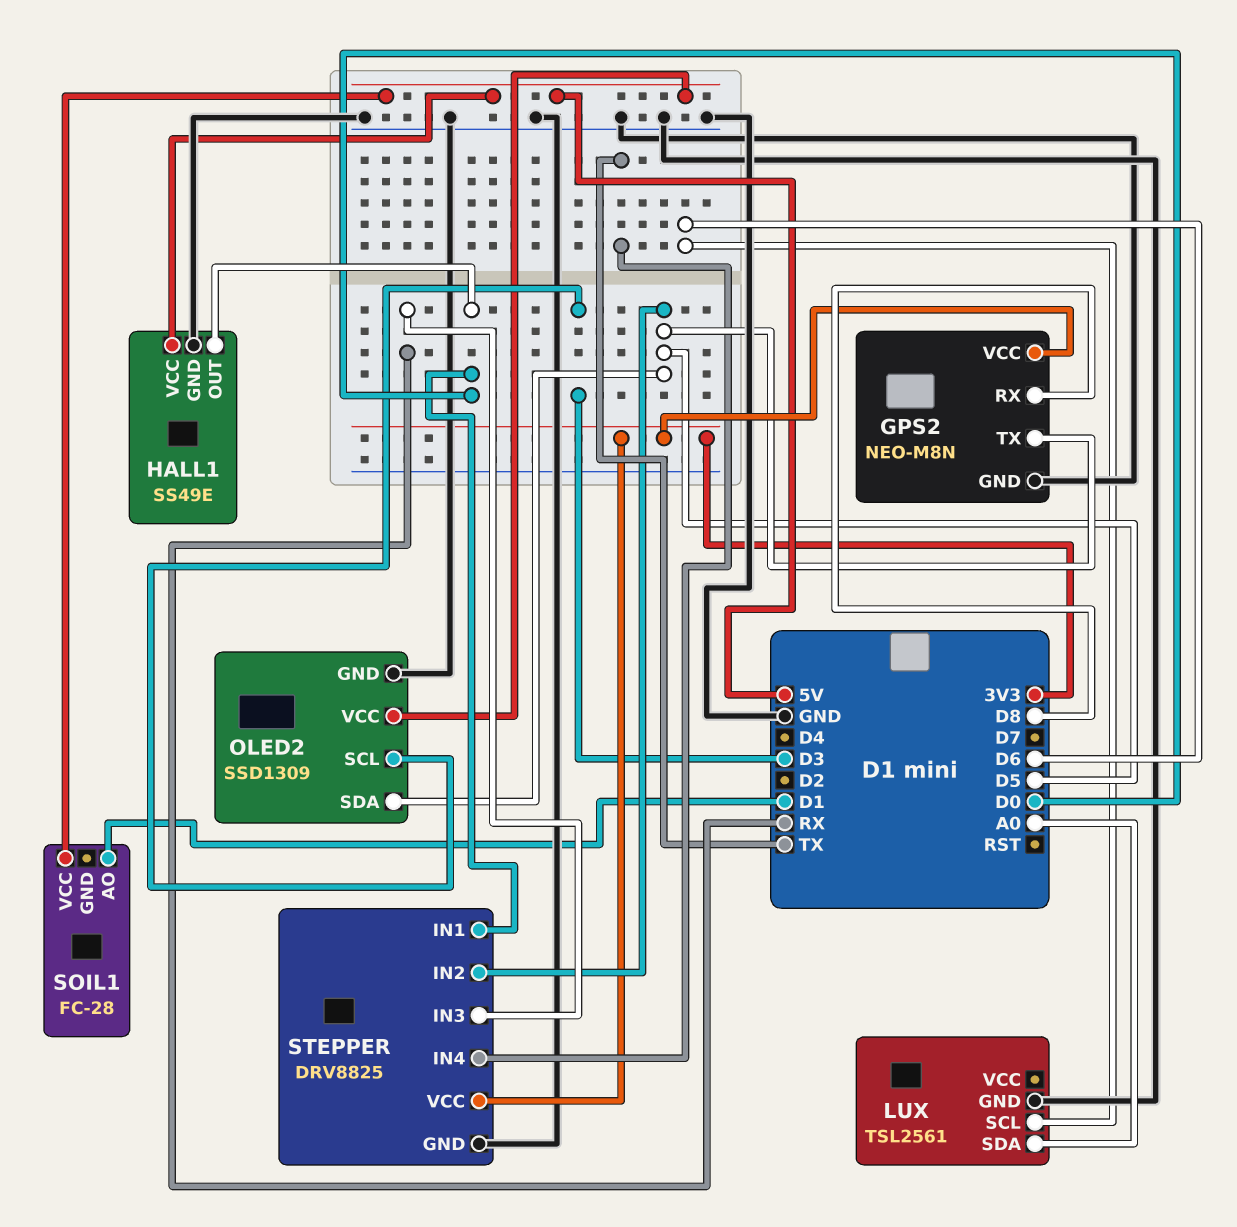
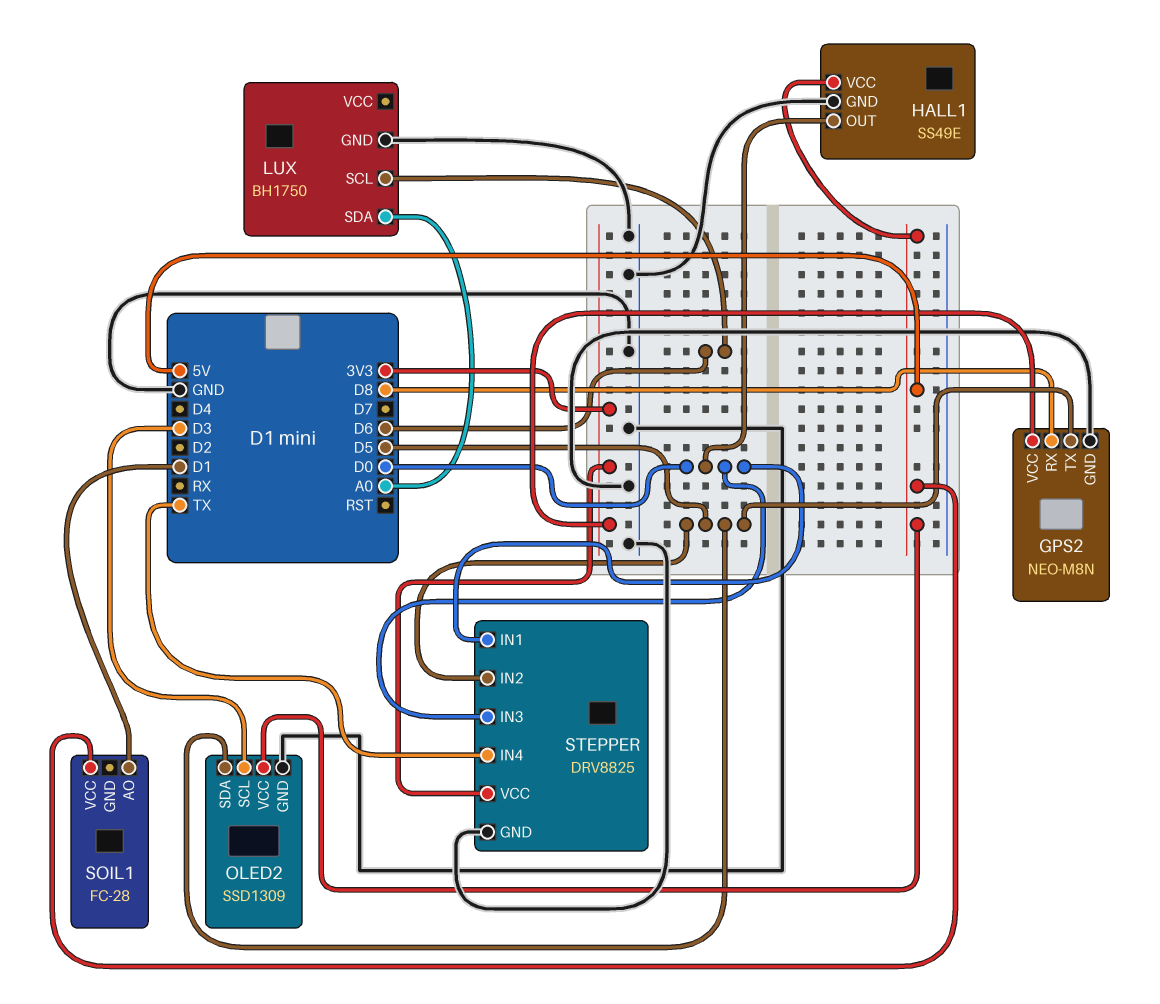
LUX: TSL2561 -> BH1750
STEPPER pin IN3: RX -> D0

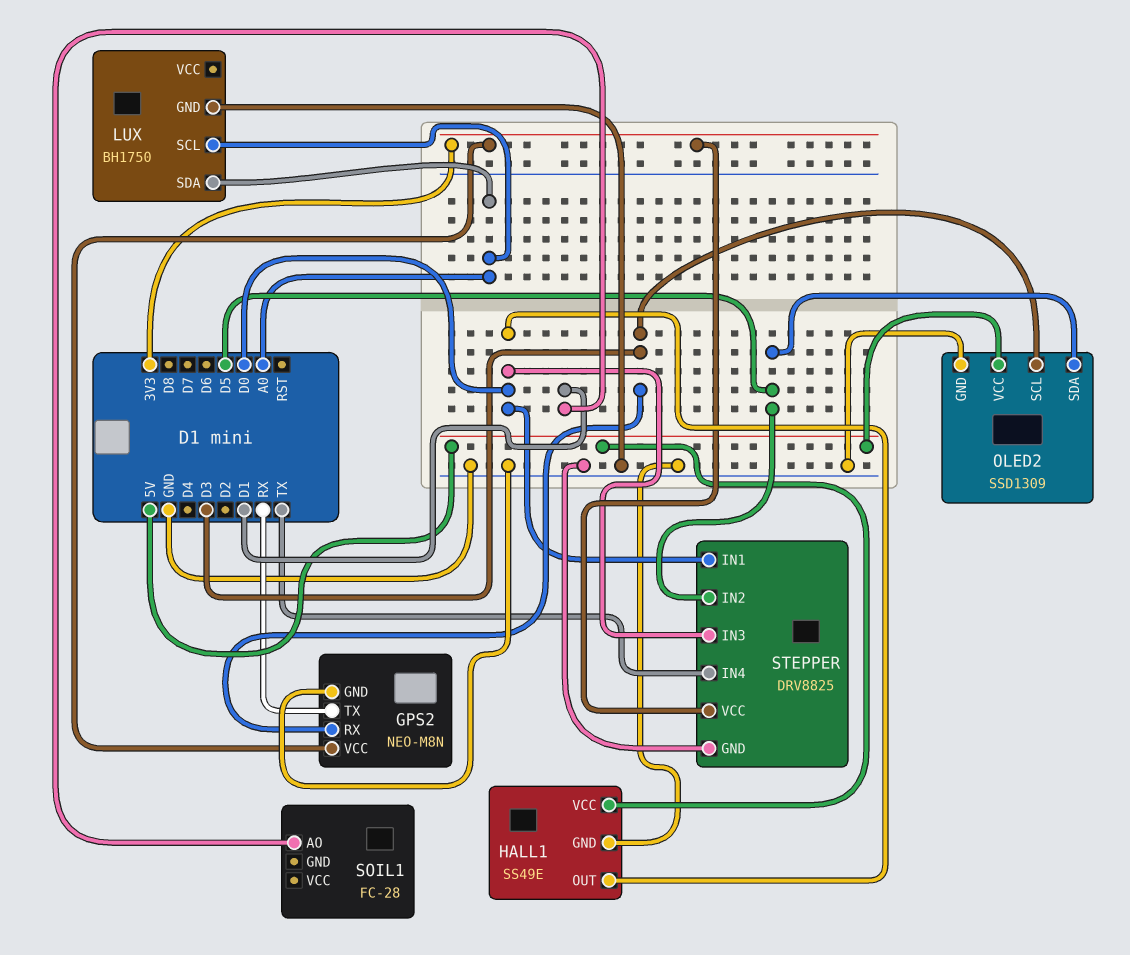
GPS2 pin RX: D8 -> D3
GPS2 pin TX: D5 -> RX
LUX pin SCL: D6 -> A0
SOIL1 pin VCC: 5V -> none

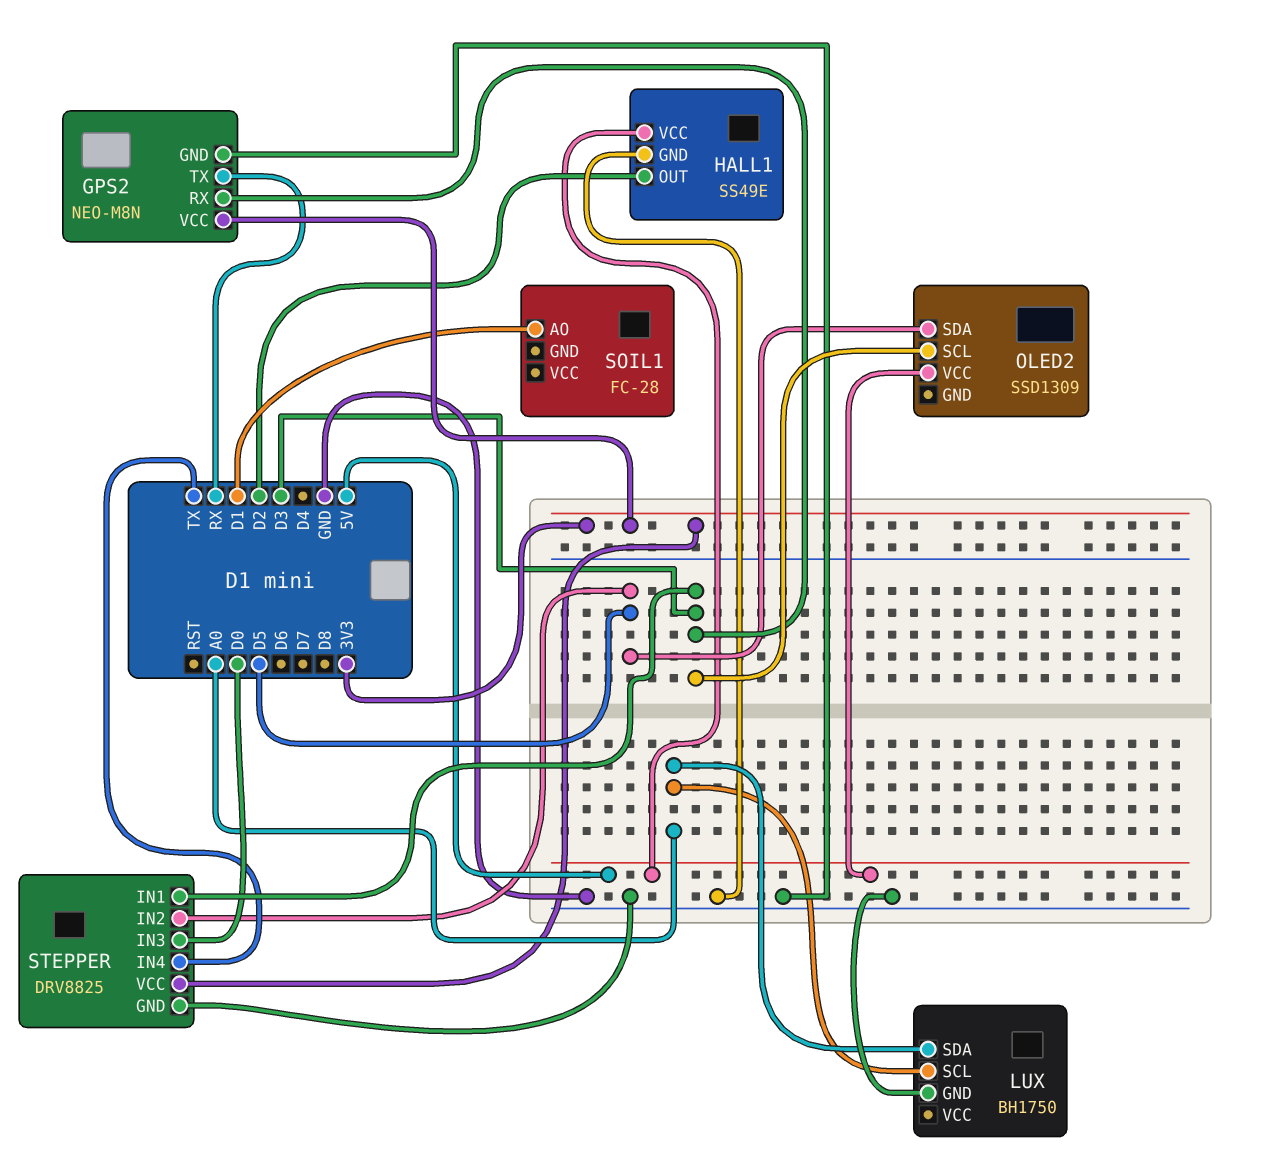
HALL1 pin OUT: D0 -> D2
OLED2 pin GND: GND -> none
STEPPER pin IN1: D0 -> D3

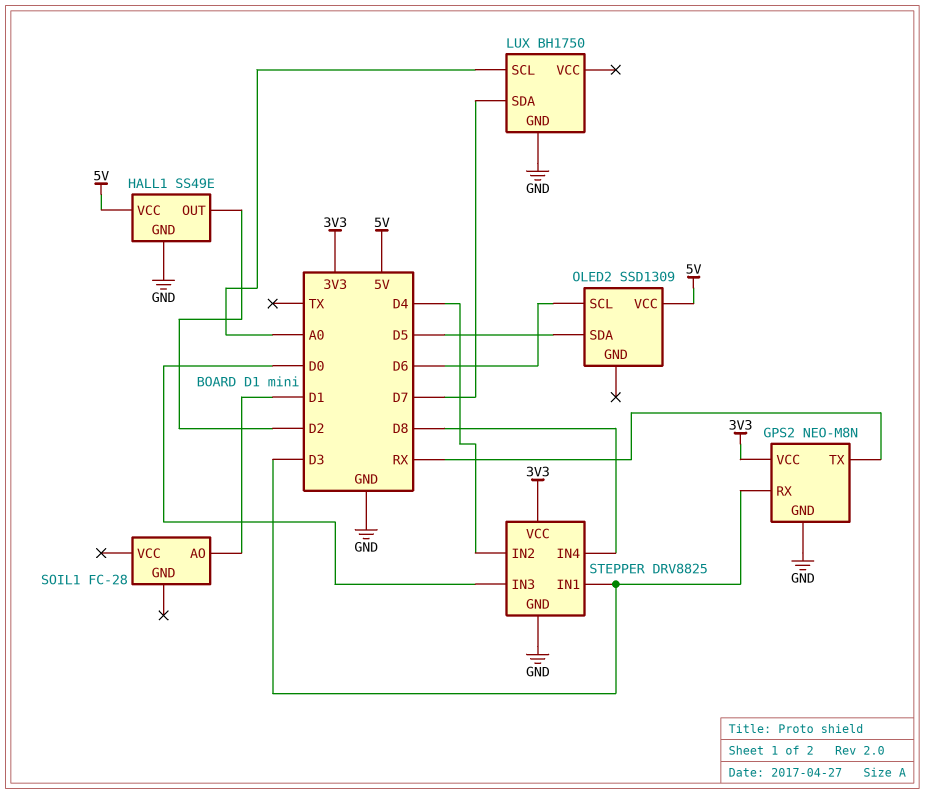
LUX pin SDA: A0 -> D7
OLED2 pin SCL: D3 -> D6
STEPPER pin IN2: D5 -> D4
STEPPER pin IN4: TX -> D8

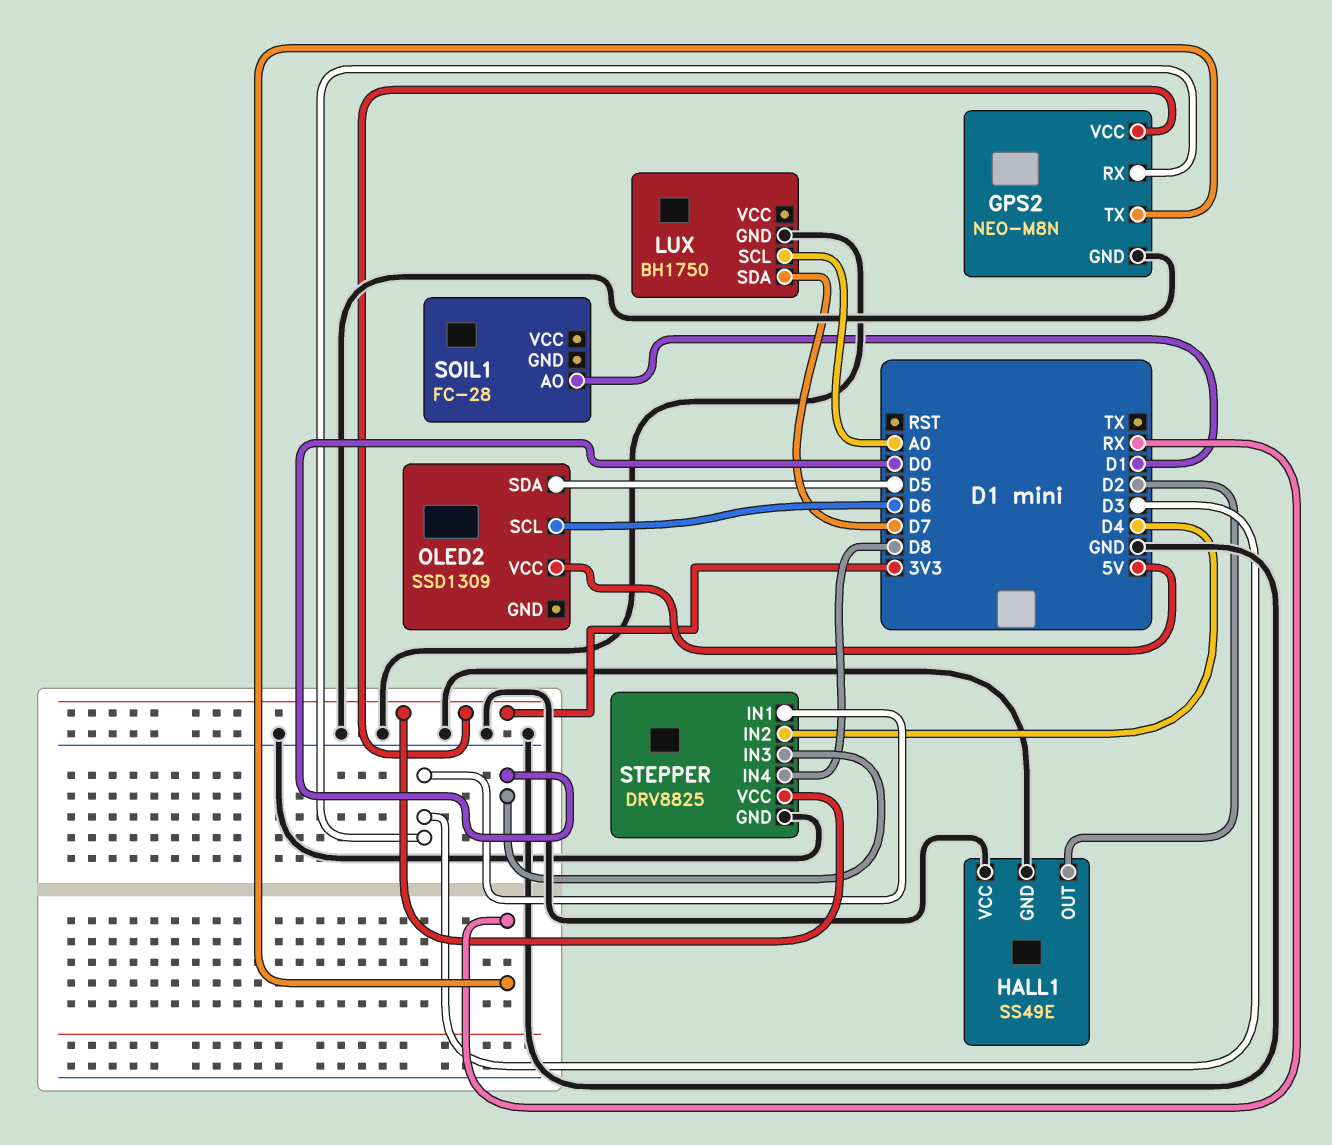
HALL1 pin VCC: 5V -> GND

